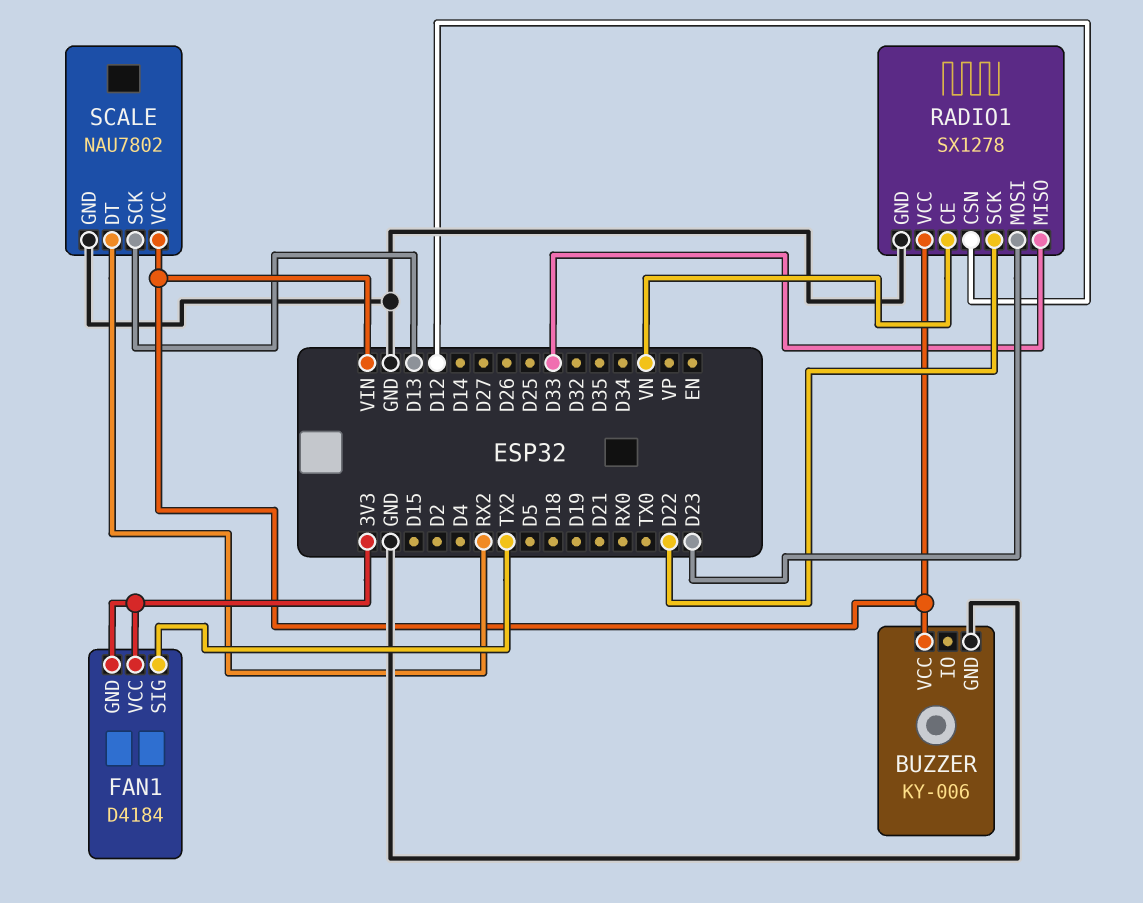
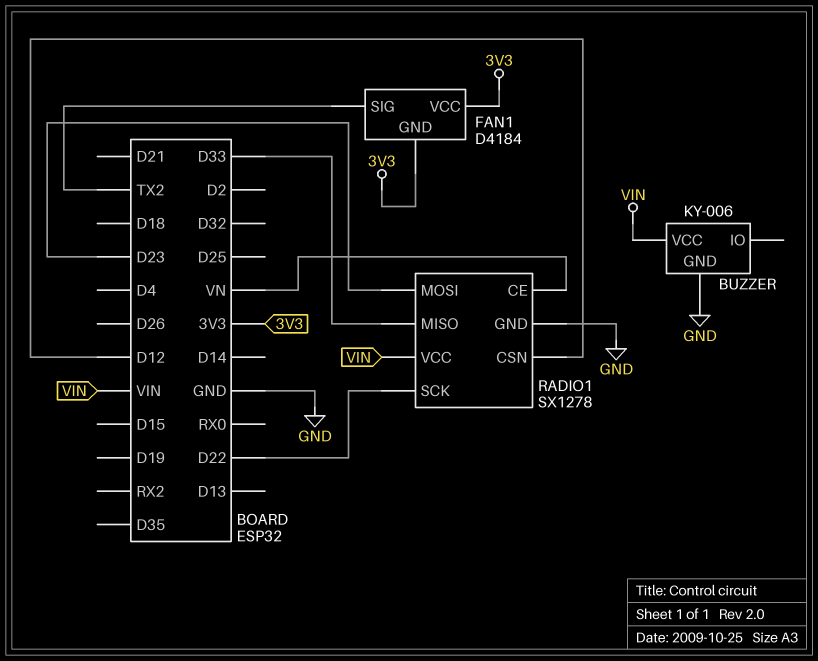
SCALE: NAU7802 -> none
SCALE pin DT: RX2 -> none
SCALE pin GND: GND -> none
SCALE pin SCK: D13 -> none
SCALE pin VCC: VIN -> none

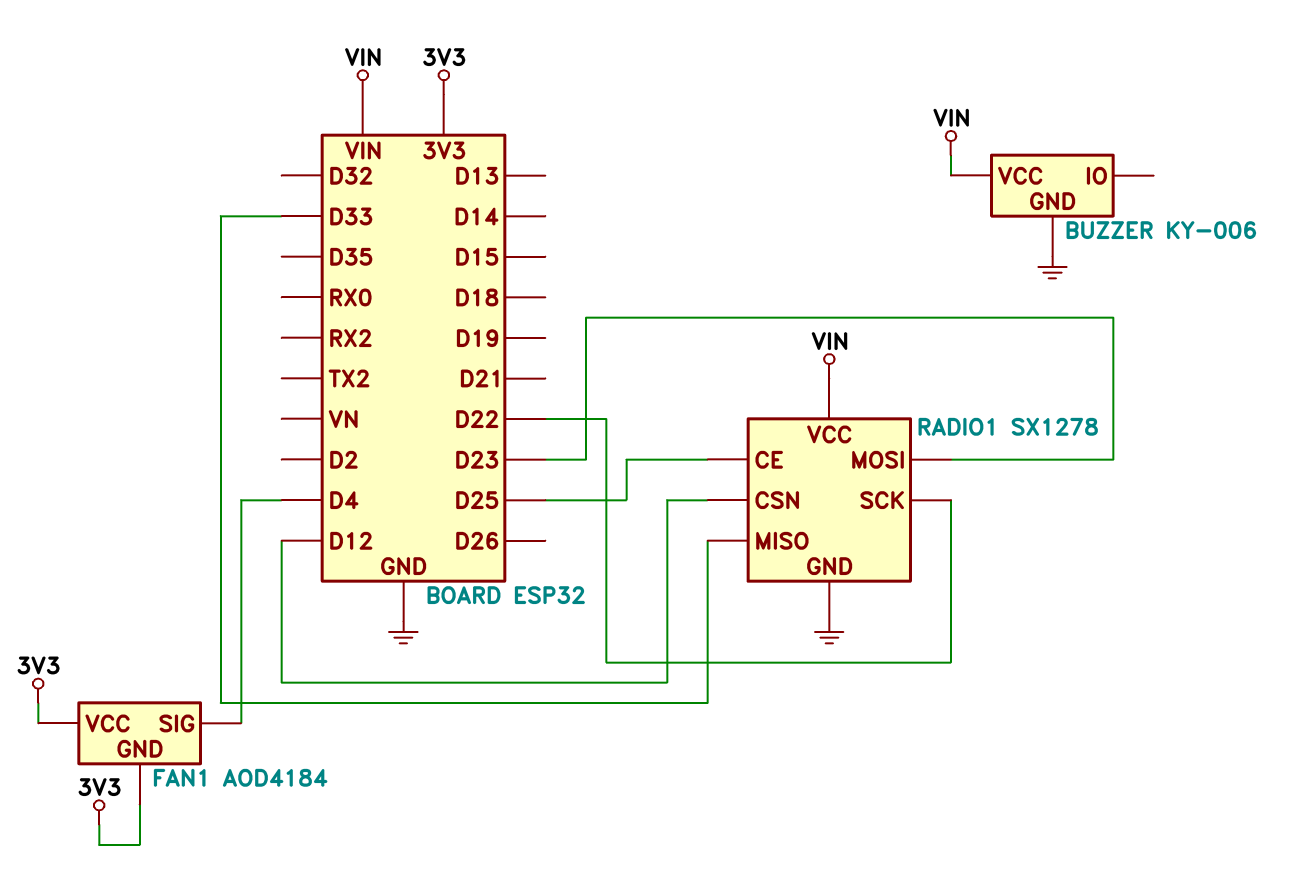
FAN1: D4184 -> AOD4184
FAN1 pin SIG: TX2 -> D4
RADIO1 pin CE: VN -> D25

